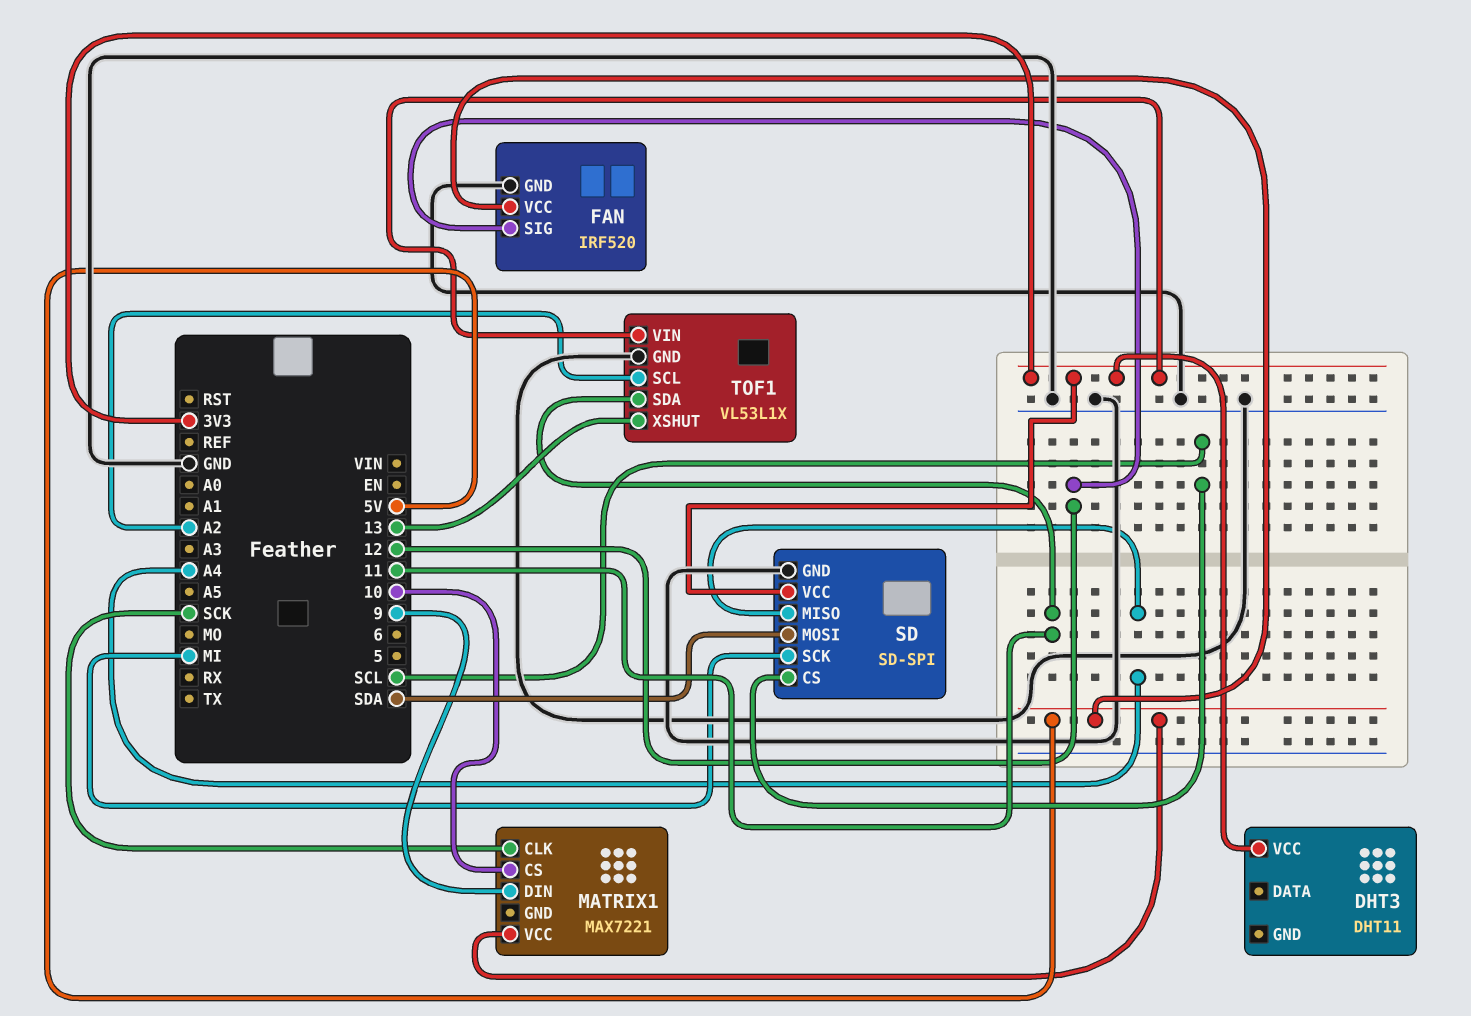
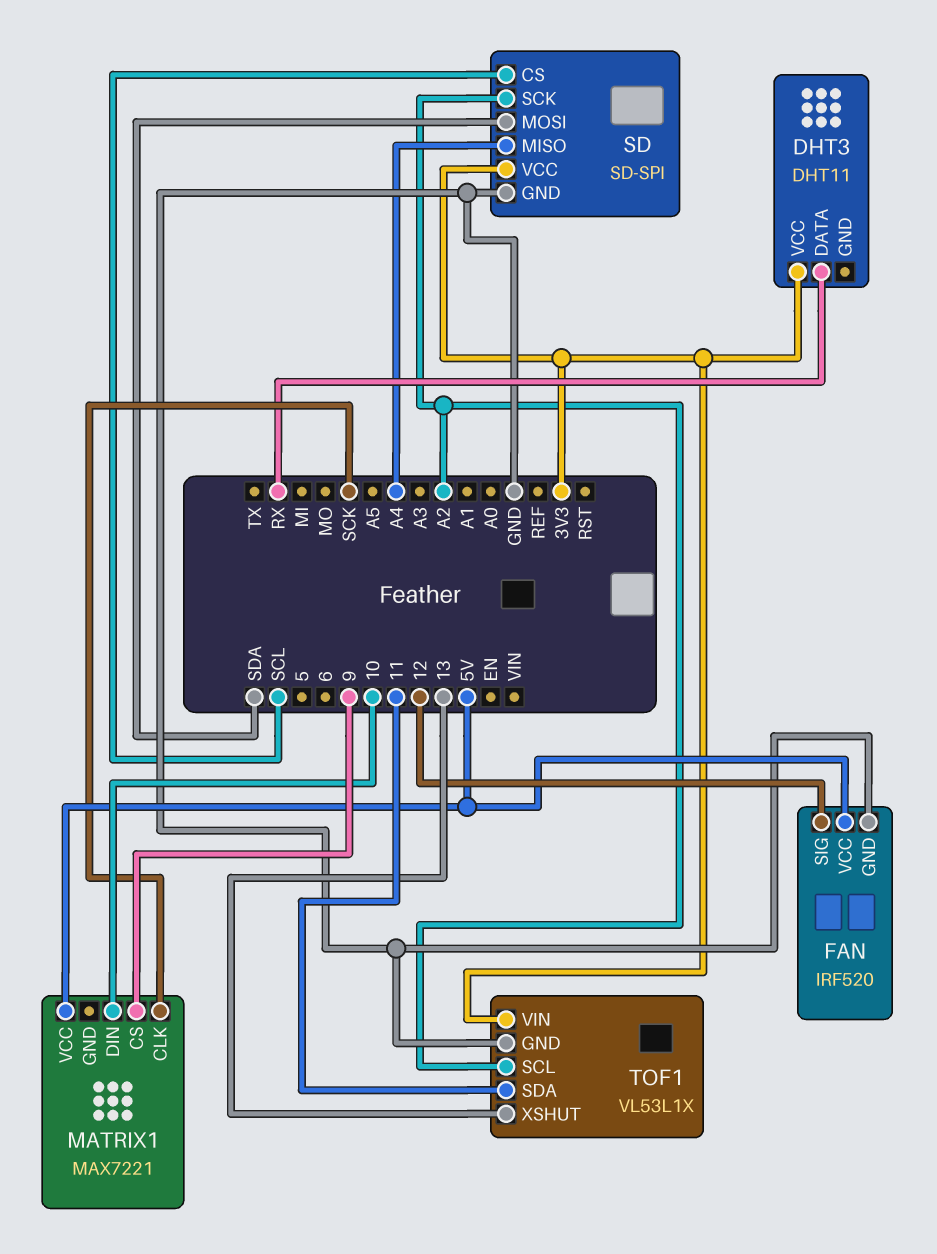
DHT3 pin DATA: none -> RX
MATRIX1 pin CS: 10 -> 9
MATRIX1 pin DIN: 9 -> 10
SD pin SCK: MI -> A2

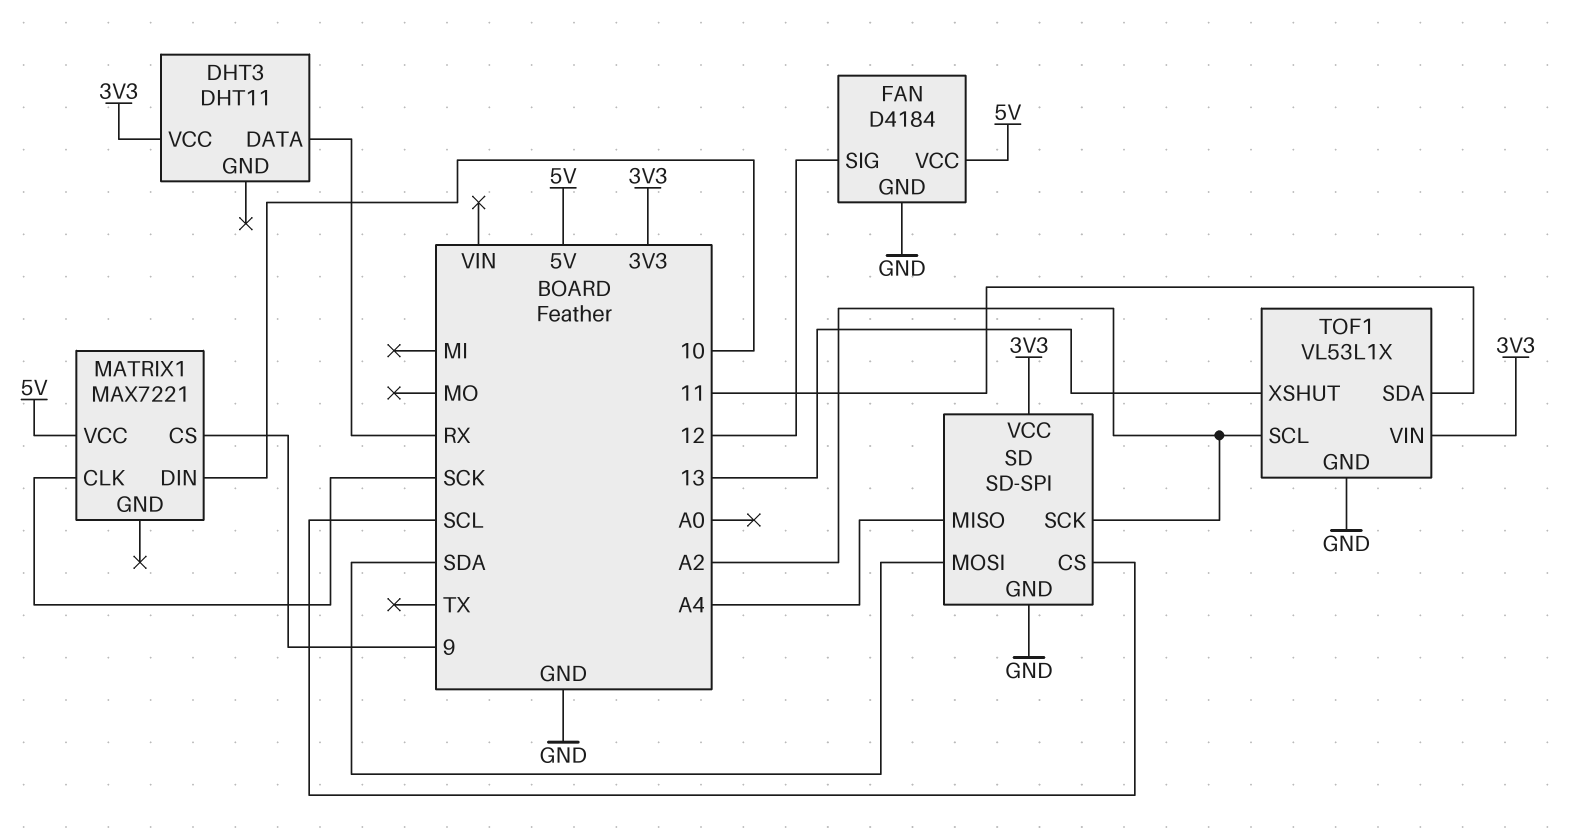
FAN: IRF520 -> D4184

